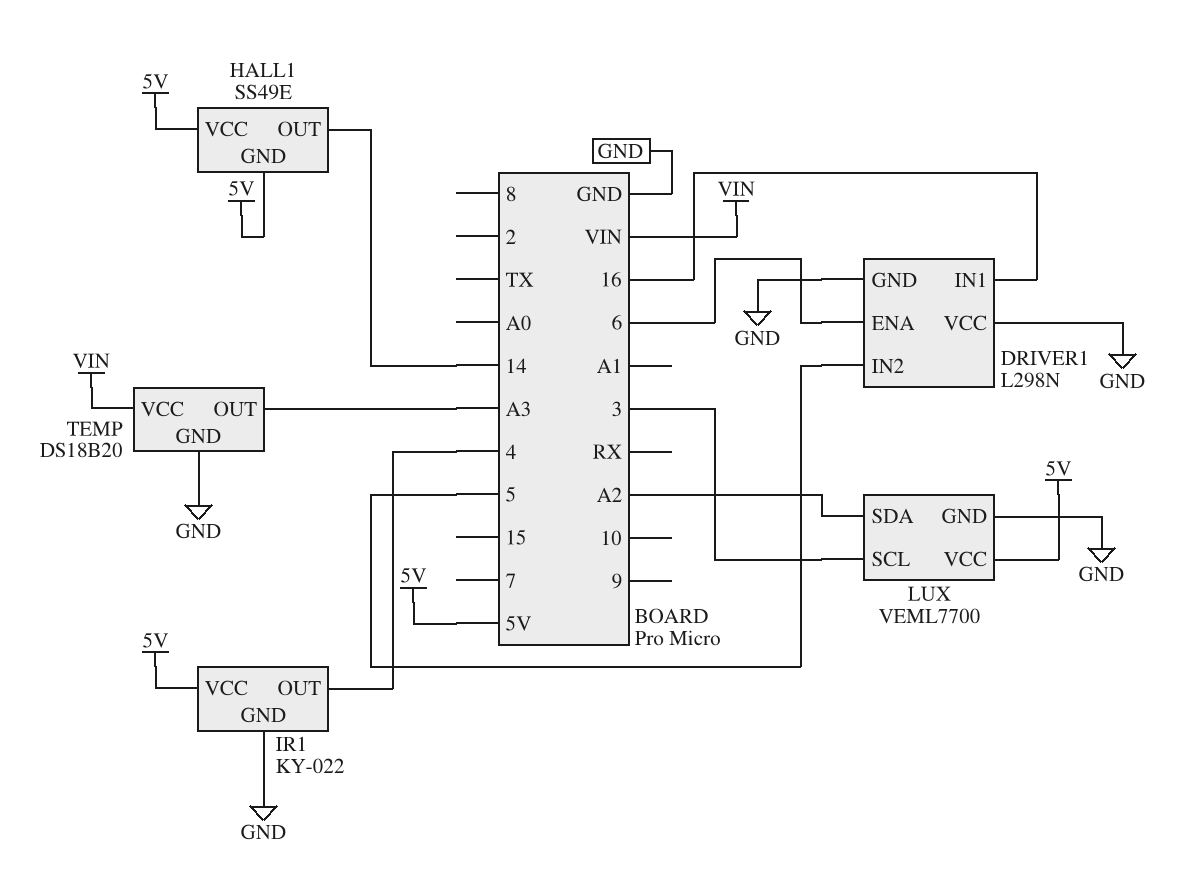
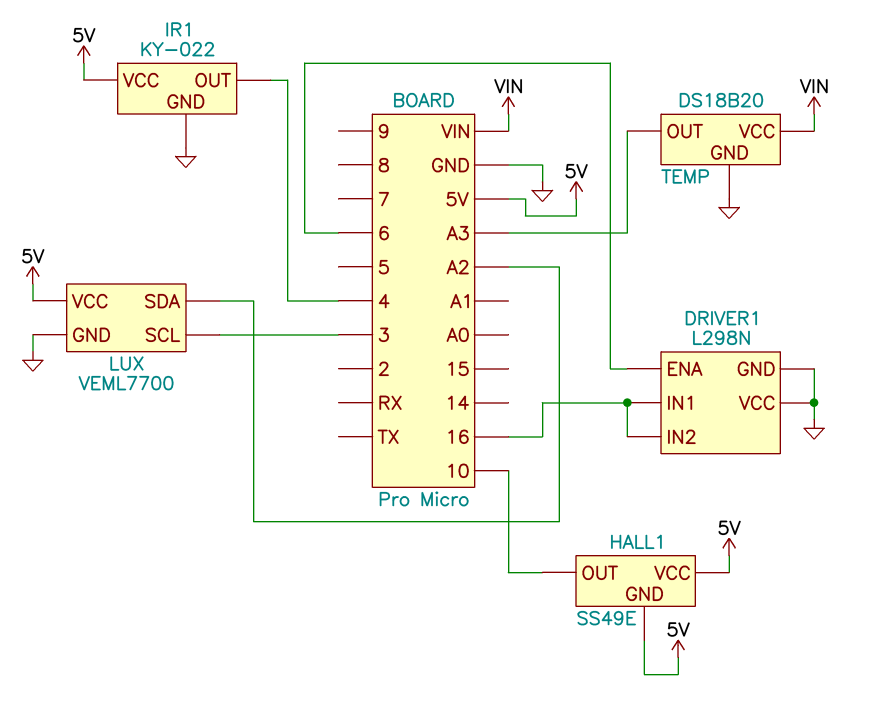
DRIVER1 pin IN2: 5 -> 16
HALL1 pin OUT: 14 -> 10

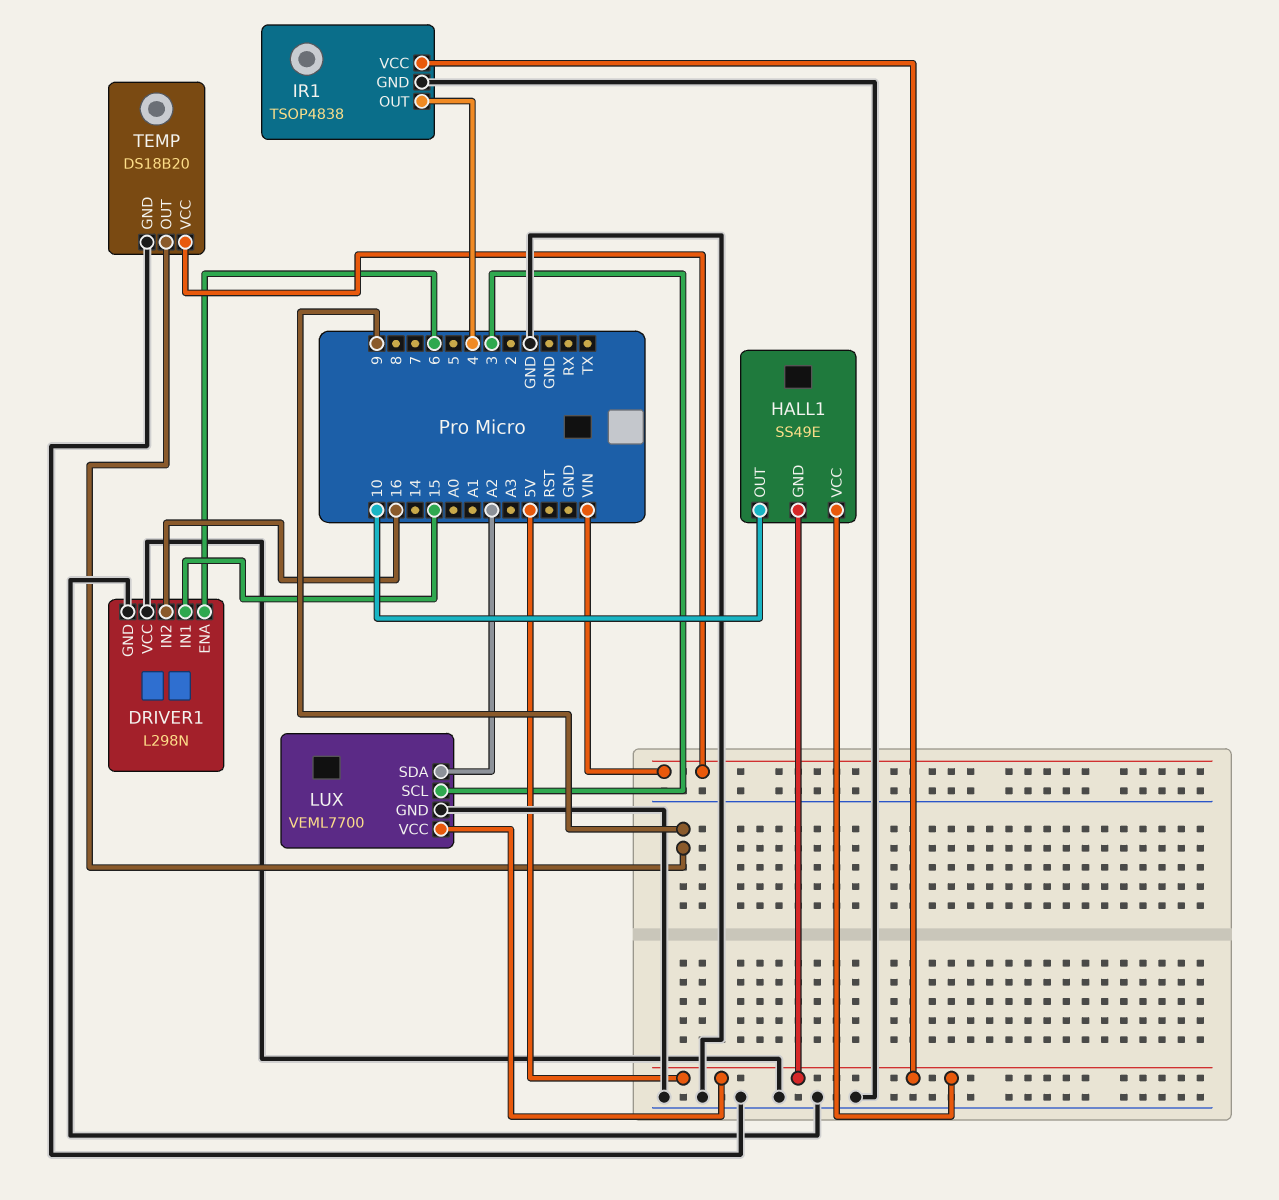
DRIVER1 pin IN1: 16 -> 15
IR1: KY-022 -> TSOP4838
TEMP pin OUT: A3 -> 9

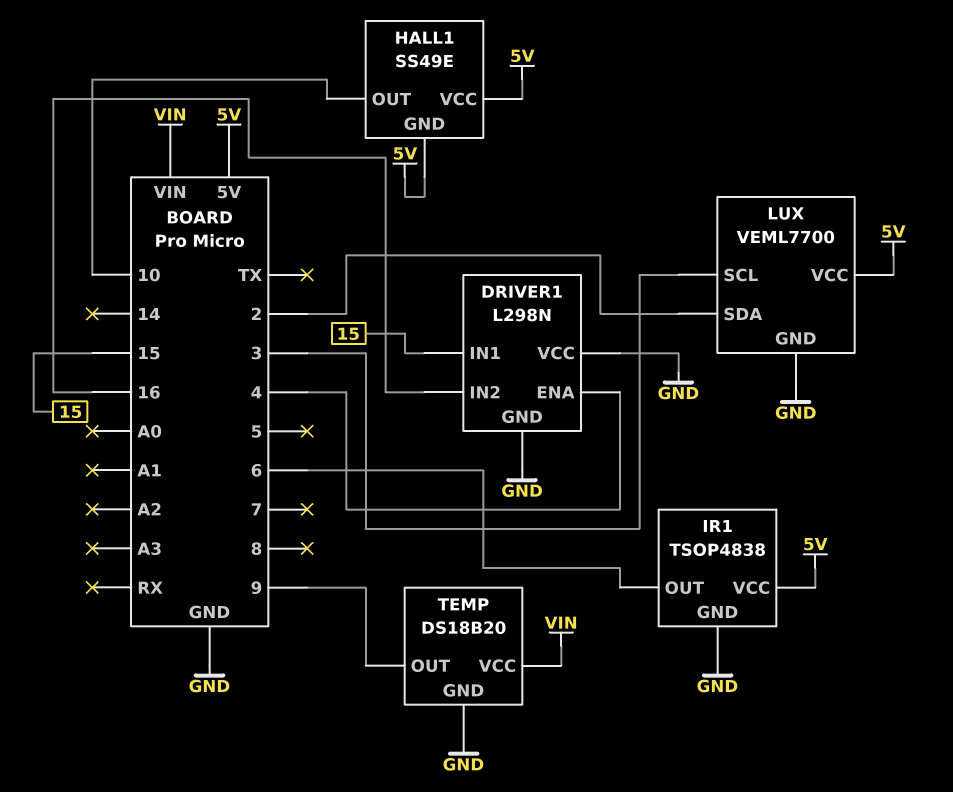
DRIVER1 pin ENA: 6 -> 4
IR1 pin OUT: 4 -> 6
LUX pin SDA: A2 -> 2

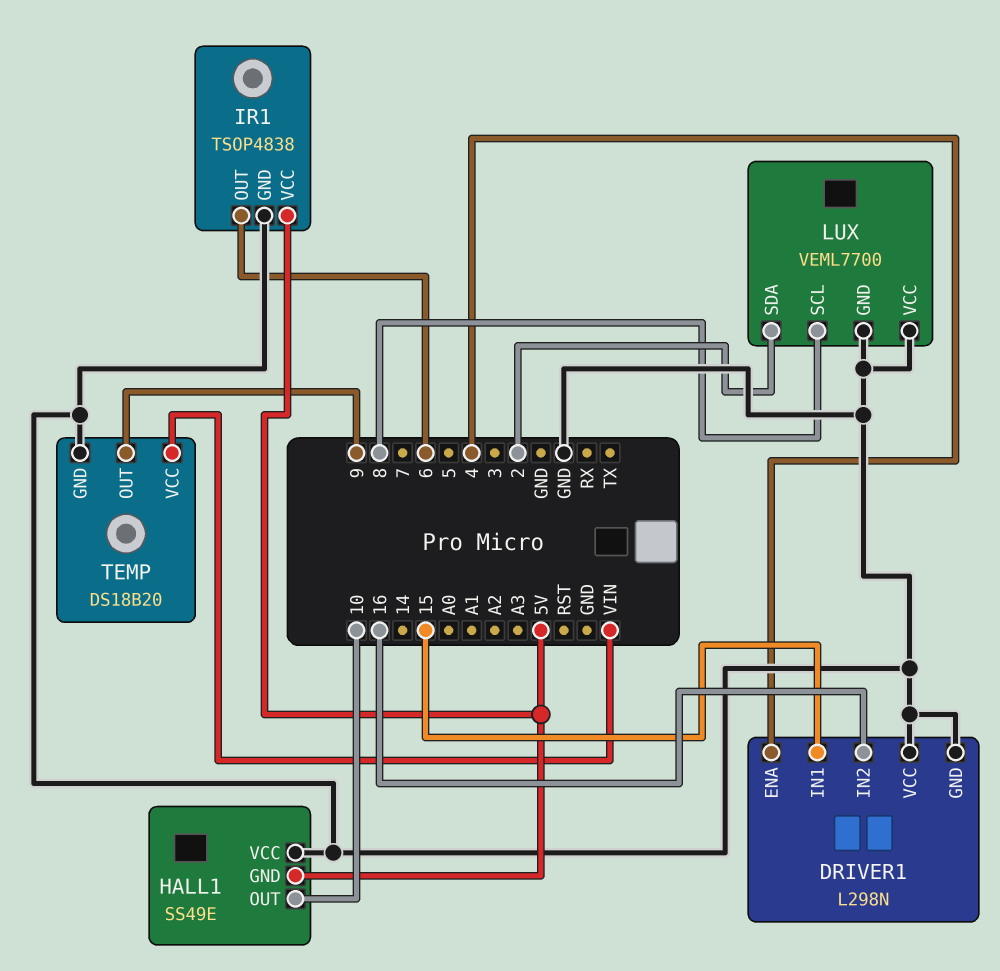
HALL1 pin VCC: 5V -> GND
LUX pin SCL: 3 -> 8
LUX pin VCC: 5V -> GND

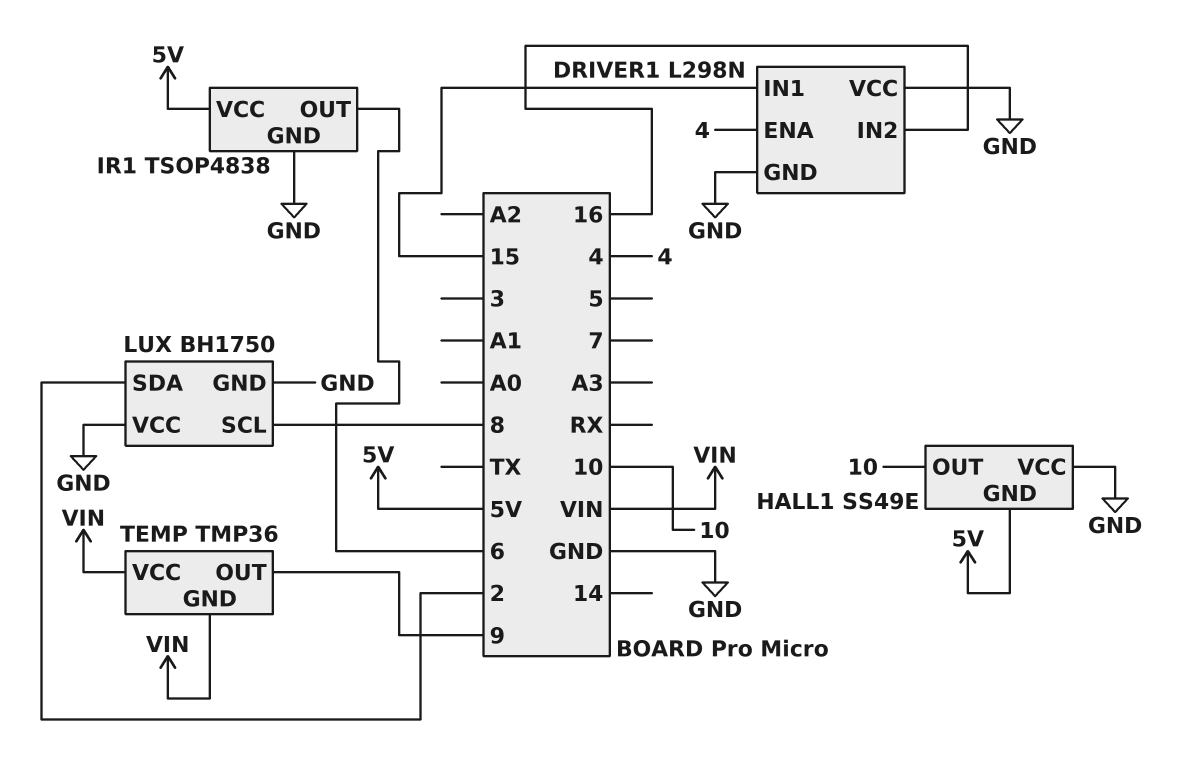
LUX: VEML7700 -> BH1750
TEMP: DS18B20 -> TMP36
TEMP pin GND: GND -> VIN

